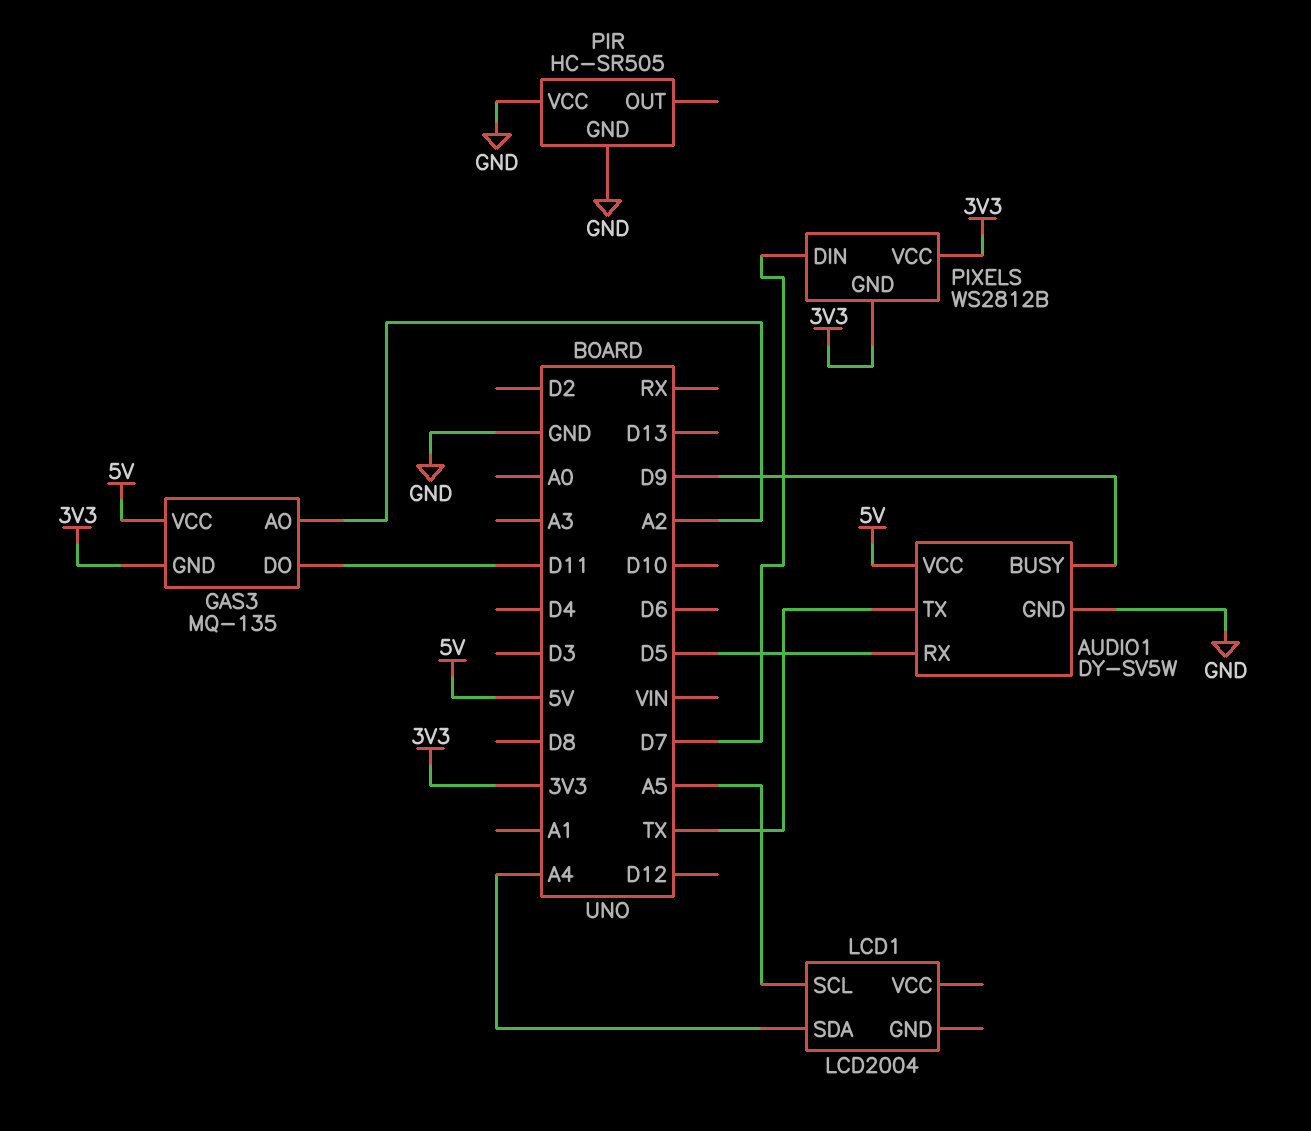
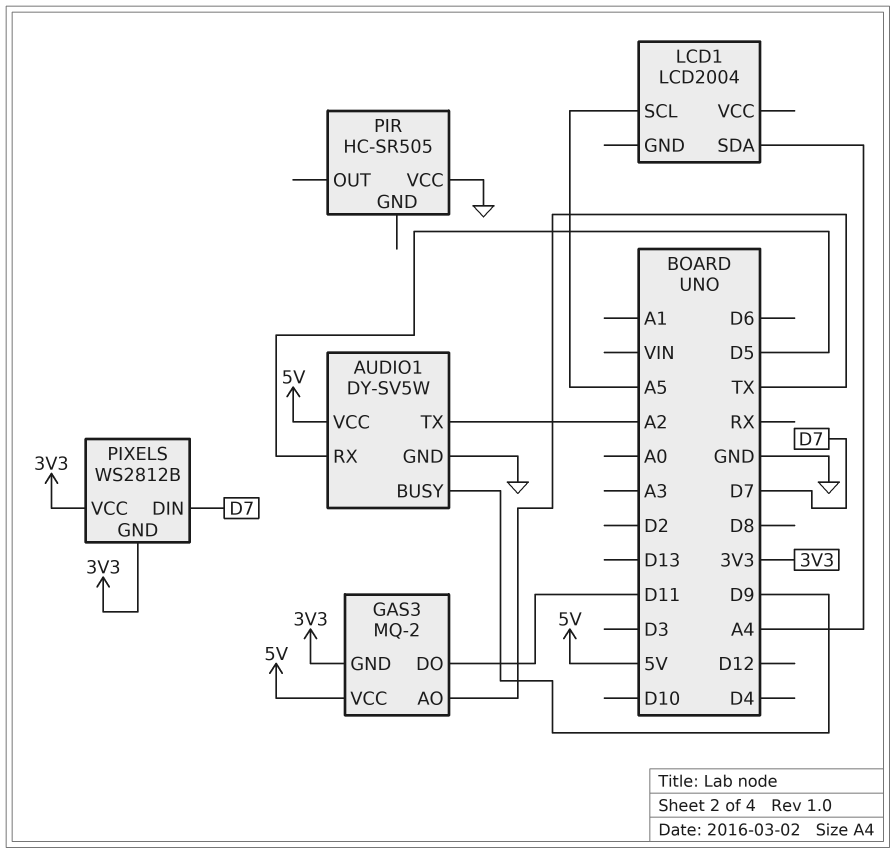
AUDIO1 pin TX: TX -> A2
GAS3: MQ-135 -> MQ-2
GAS3 pin AO: A2 -> TX
PIR pin GND: GND -> none

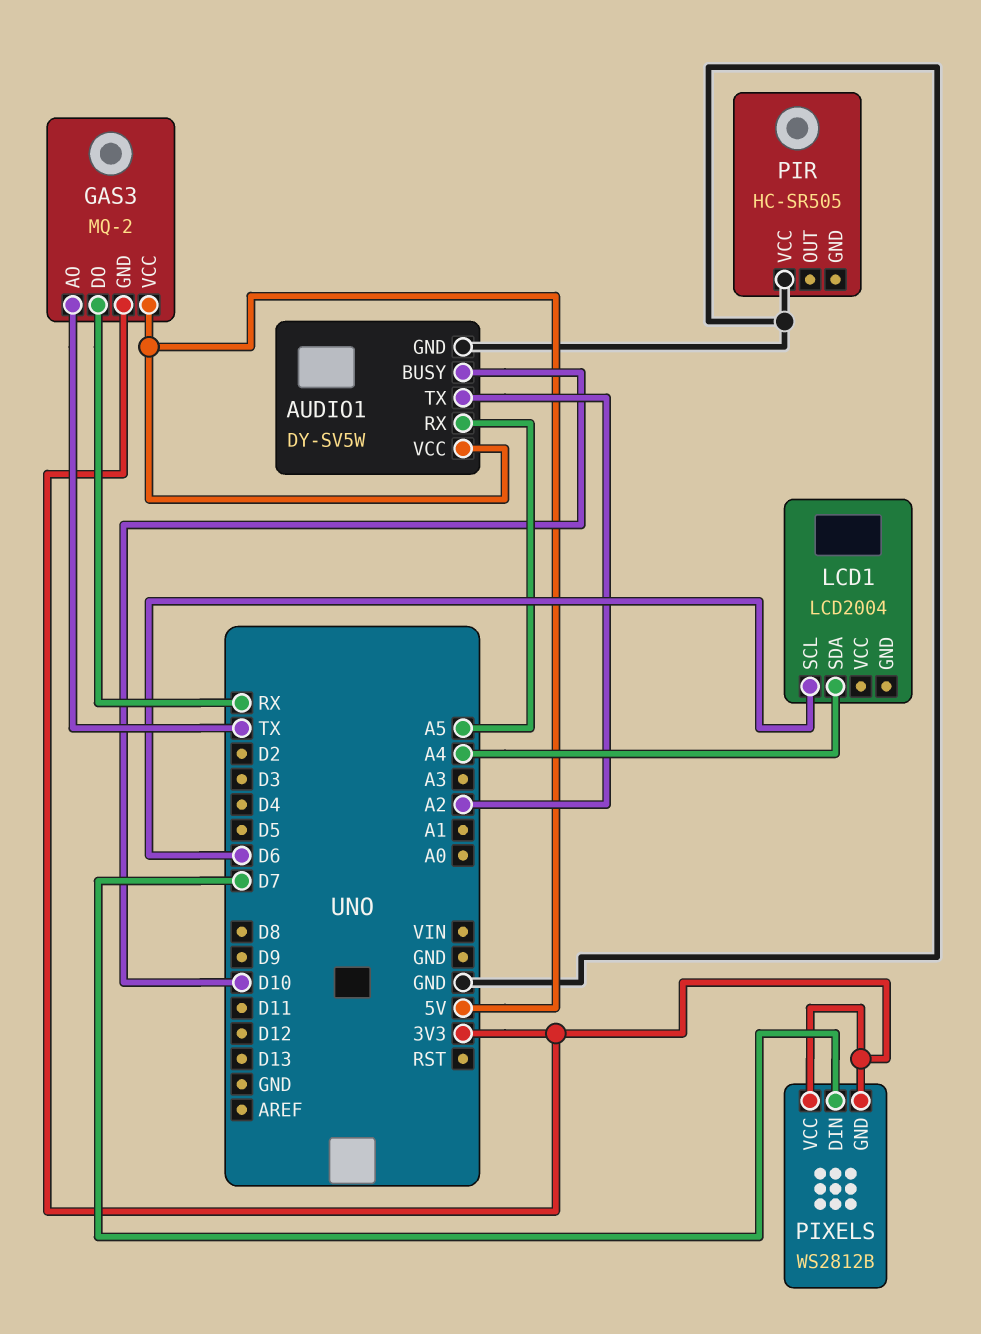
AUDIO1 pin BUSY: D9 -> D10
AUDIO1 pin RX: D5 -> A5
GAS3 pin DO: D11 -> RX
LCD1 pin SCL: A5 -> D6

